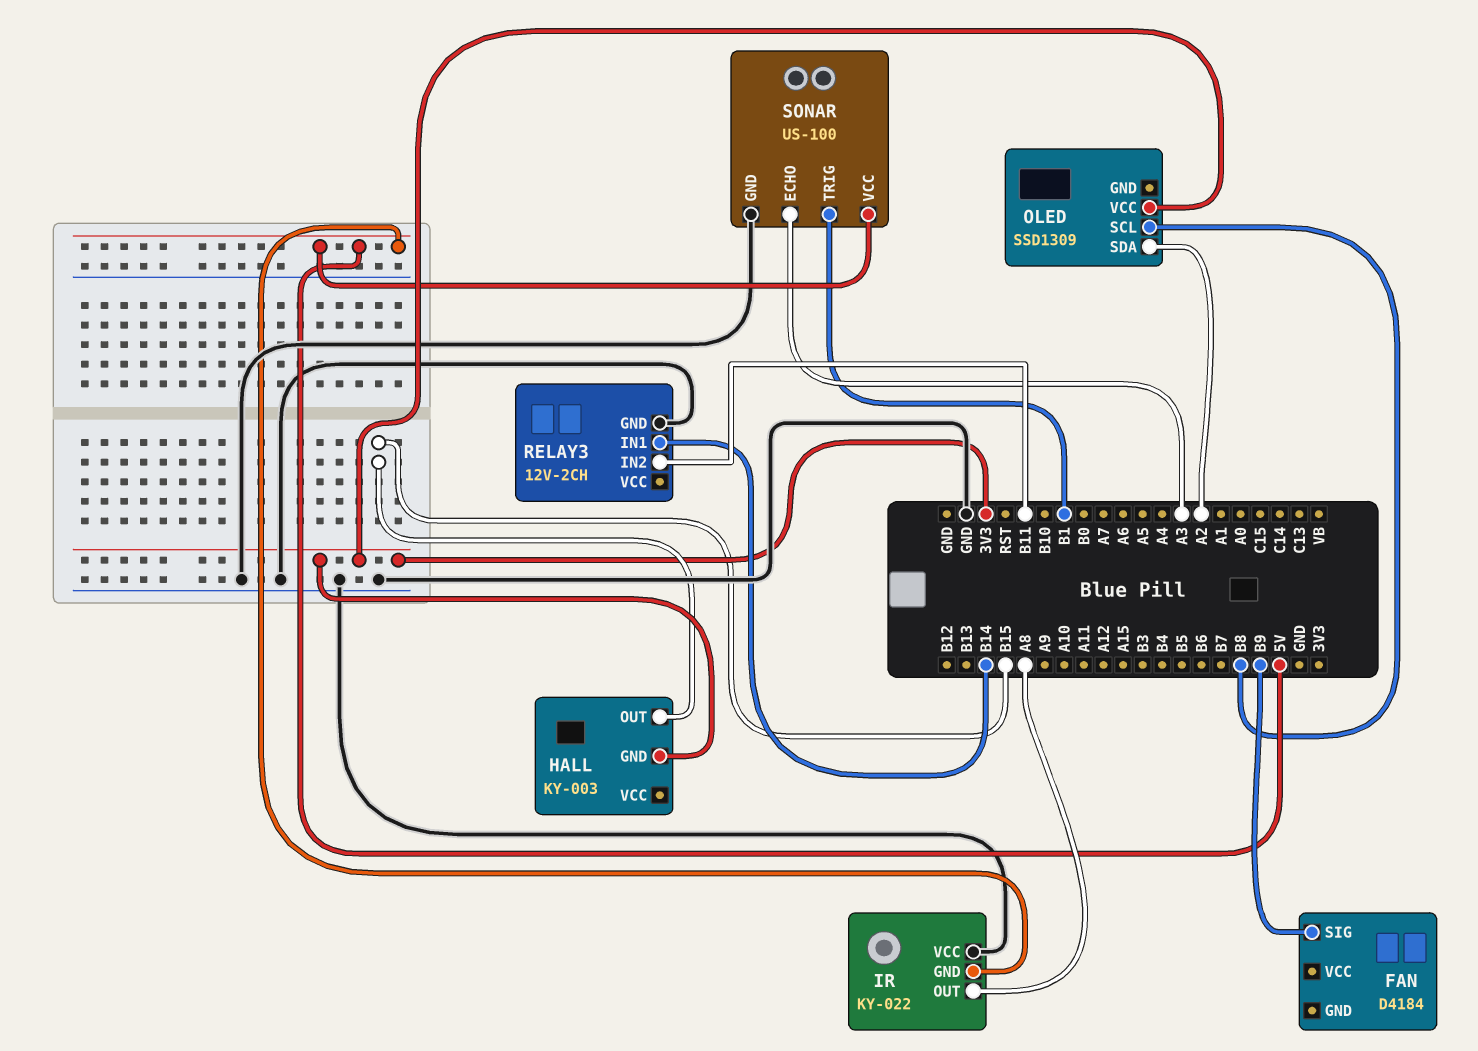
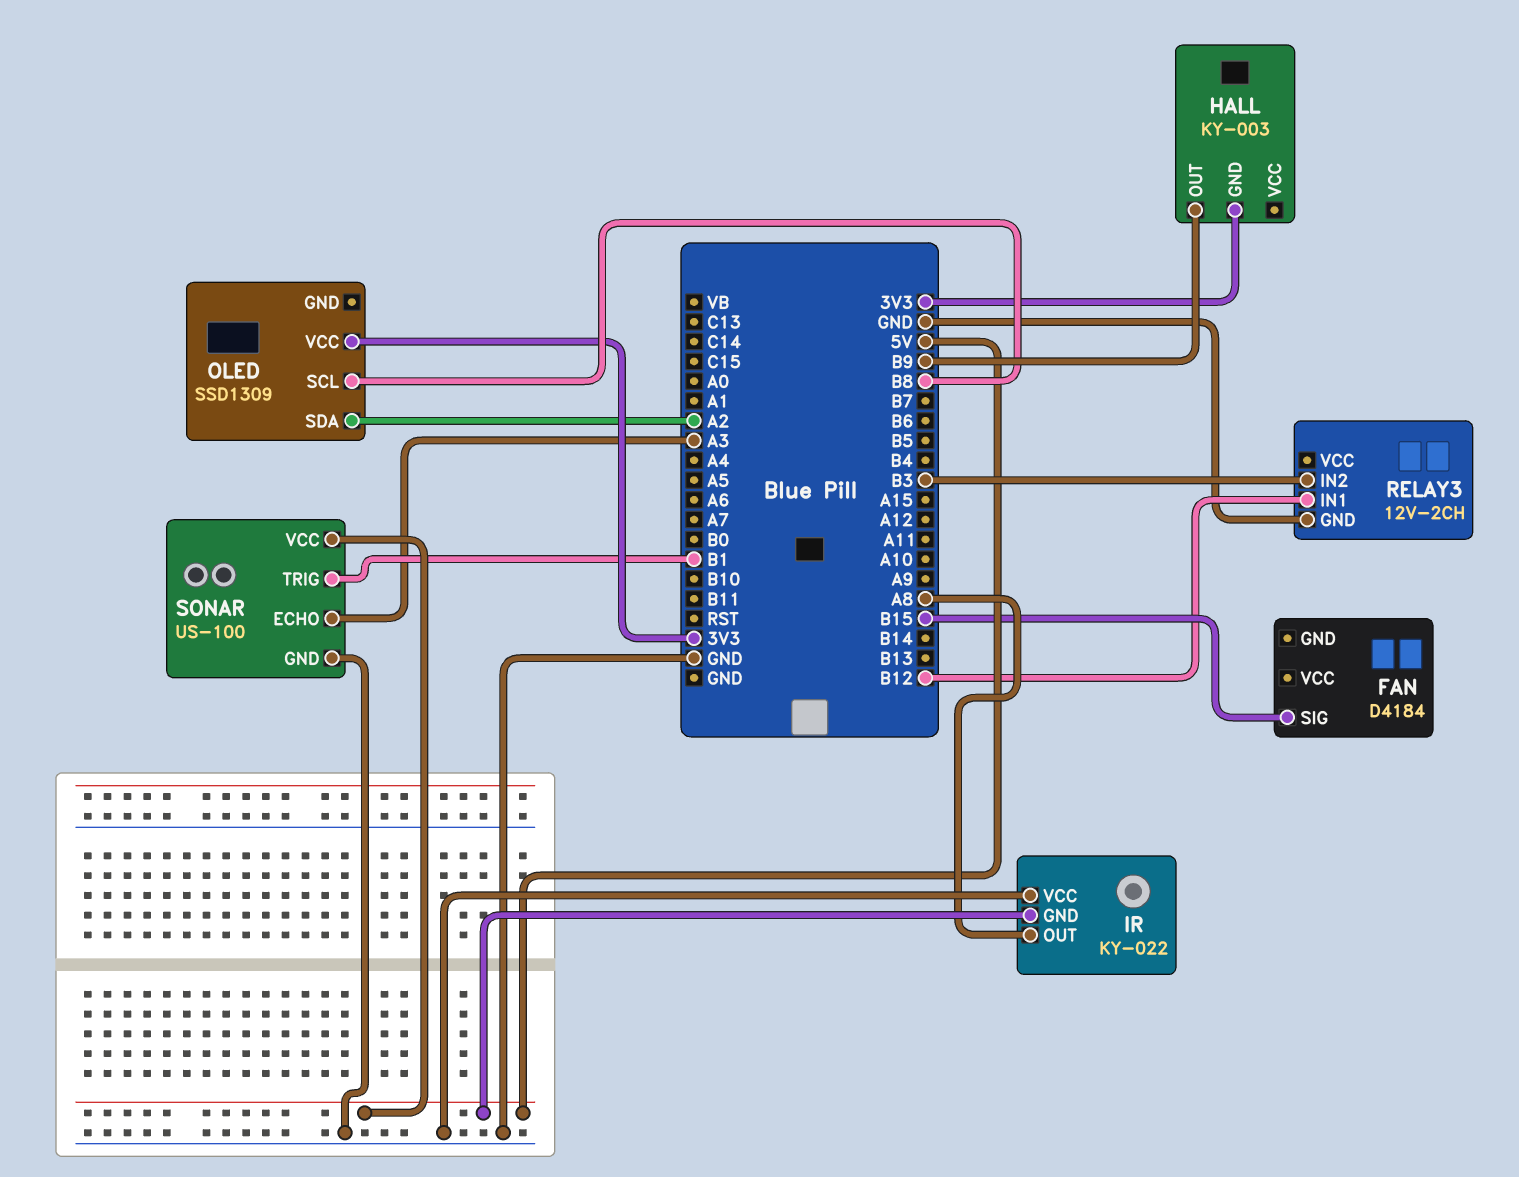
FAN pin SIG: B9 -> B15
HALL pin OUT: B15 -> B9
RELAY3 pin IN1: B14 -> B12
RELAY3 pin IN2: B11 -> B3

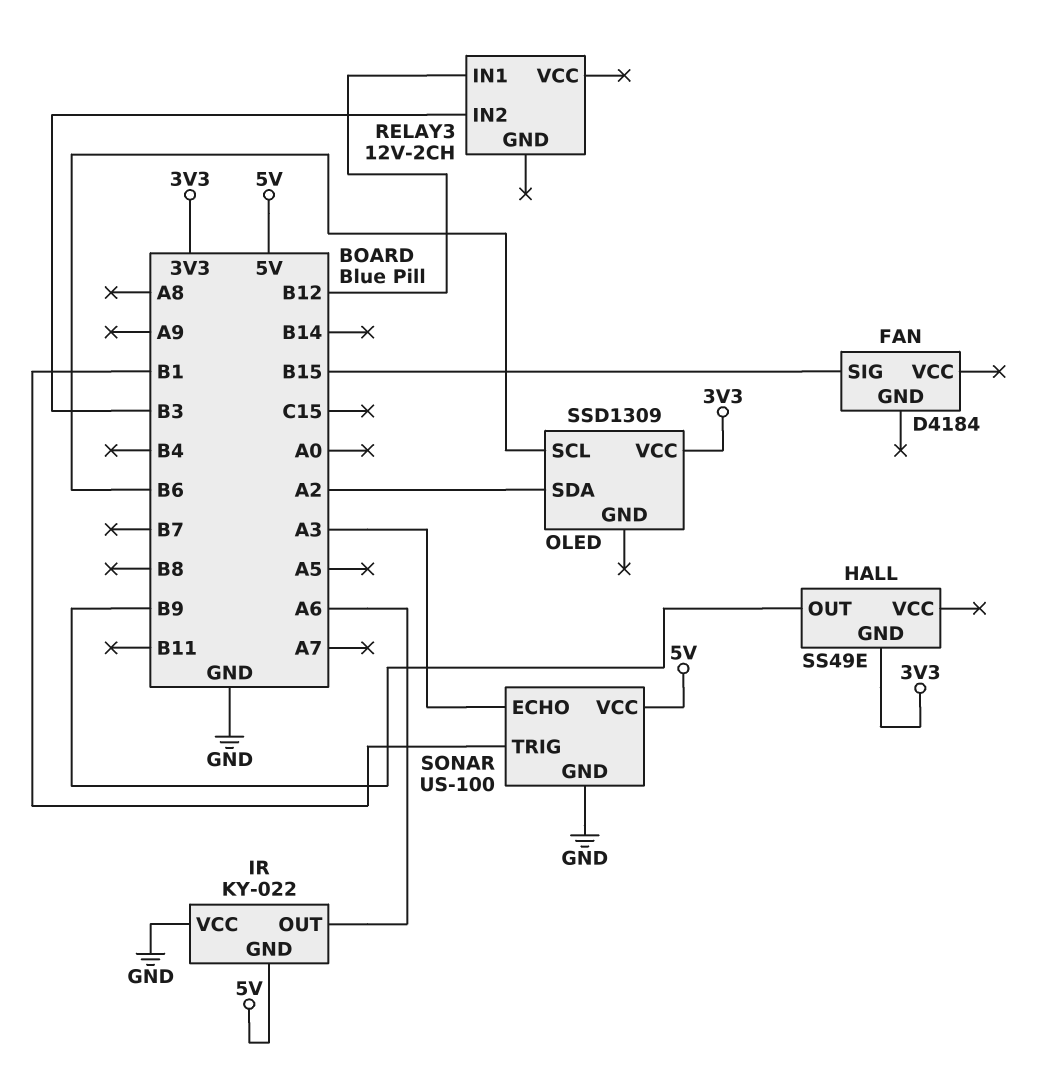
HALL: KY-003 -> SS49E
IR pin OUT: A8 -> A6
OLED pin SCL: B8 -> B6
RELAY3 pin GND: GND -> none

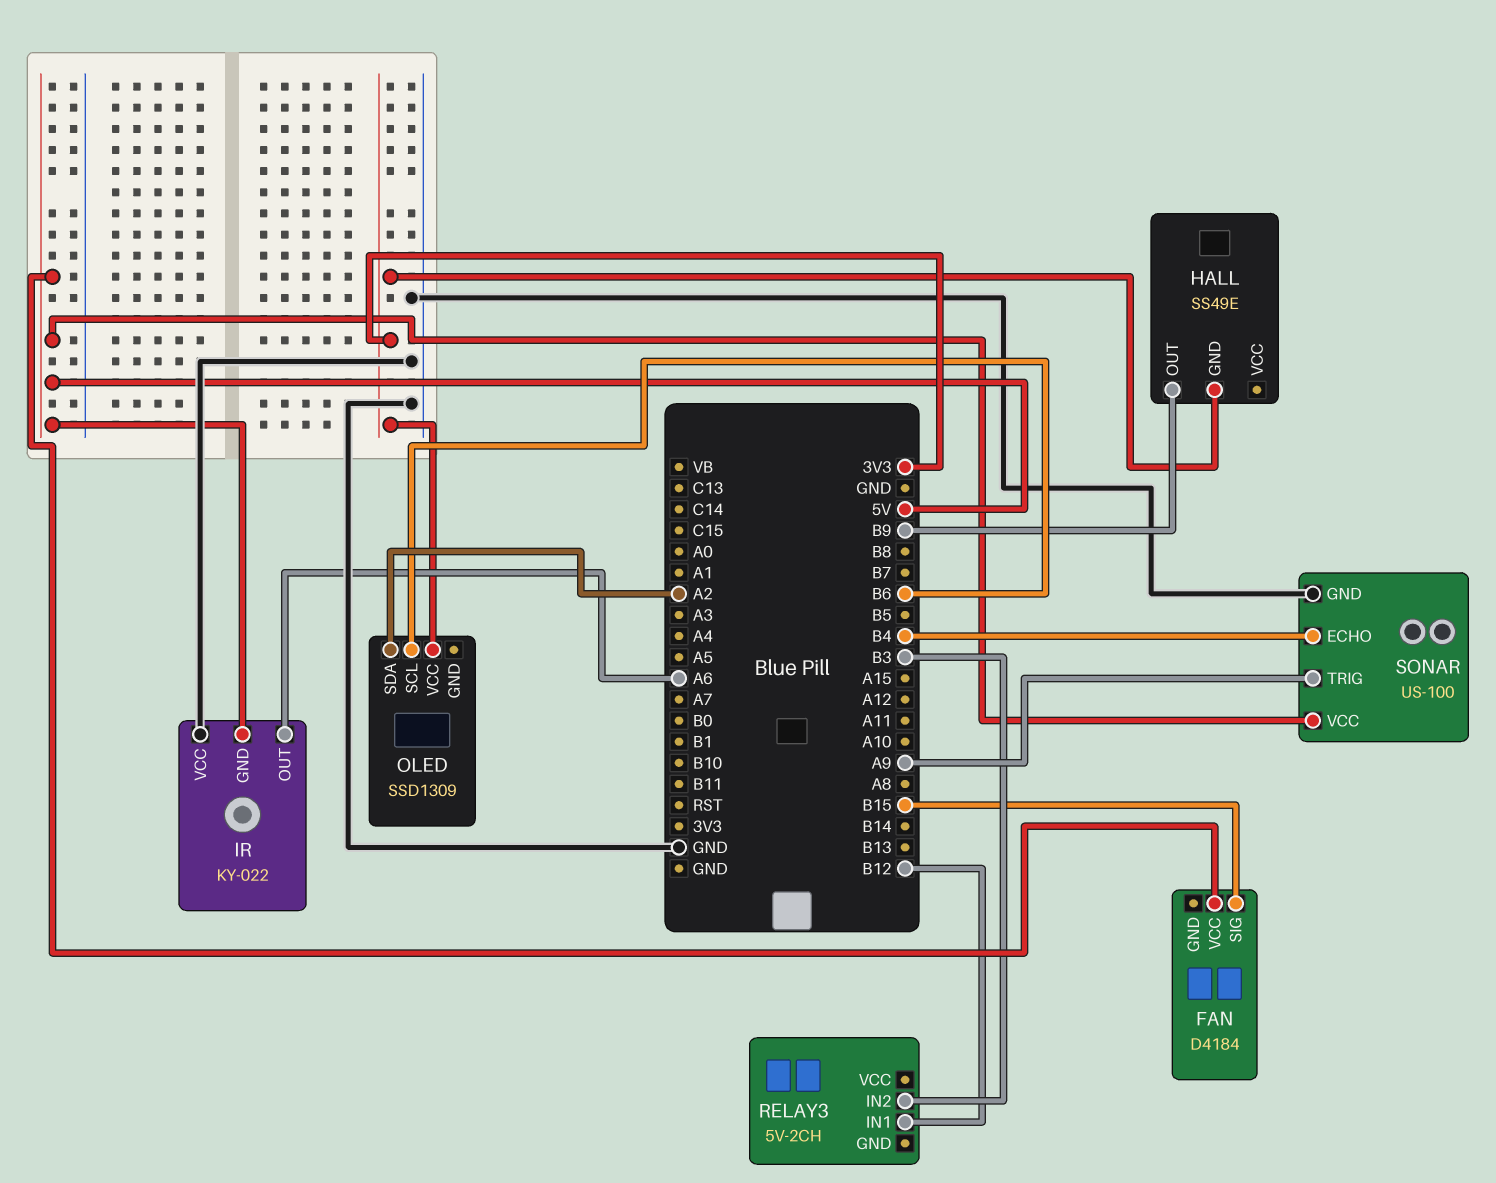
FAN pin VCC: none -> 5V
RELAY3: 12V-2CH -> 5V-2CH
SONAR pin ECHO: A3 -> B4
SONAR pin TRIG: B1 -> A9

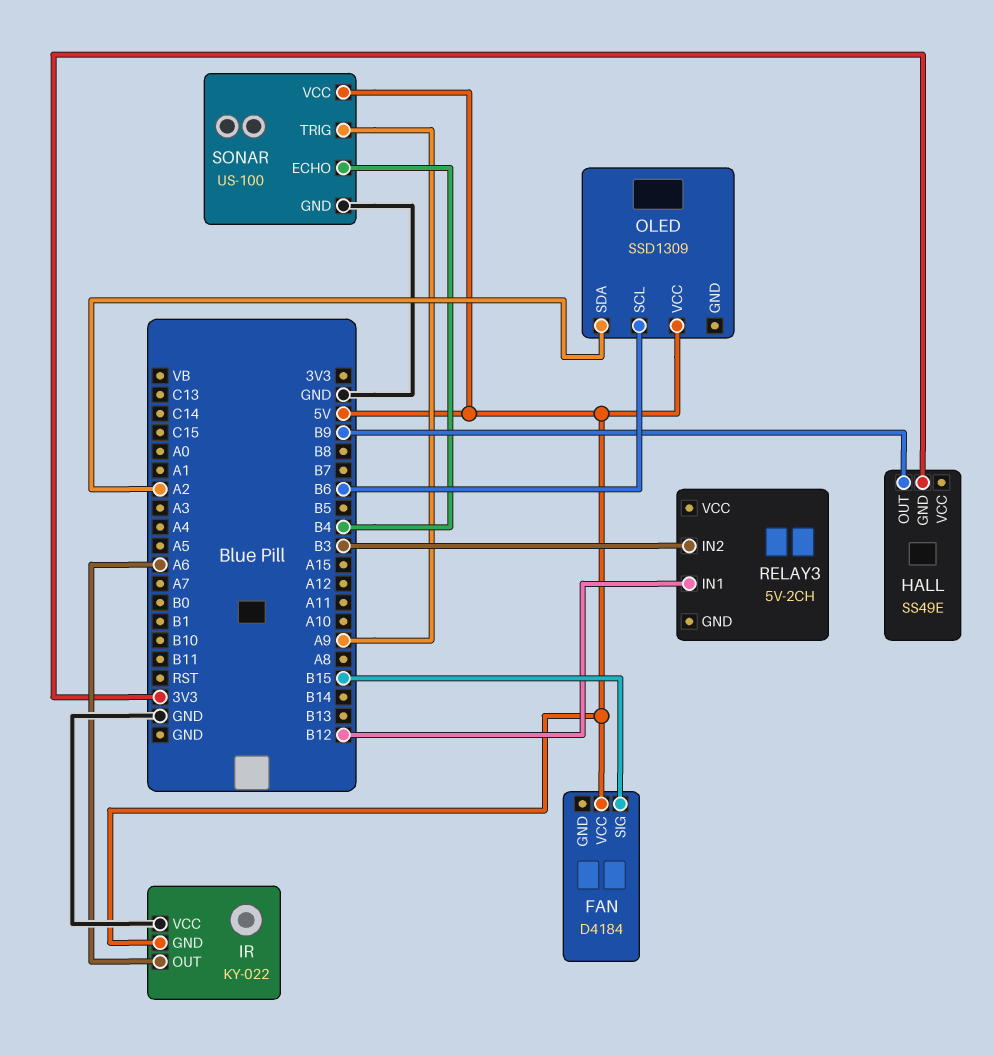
OLED pin VCC: 3V3 -> 5V

